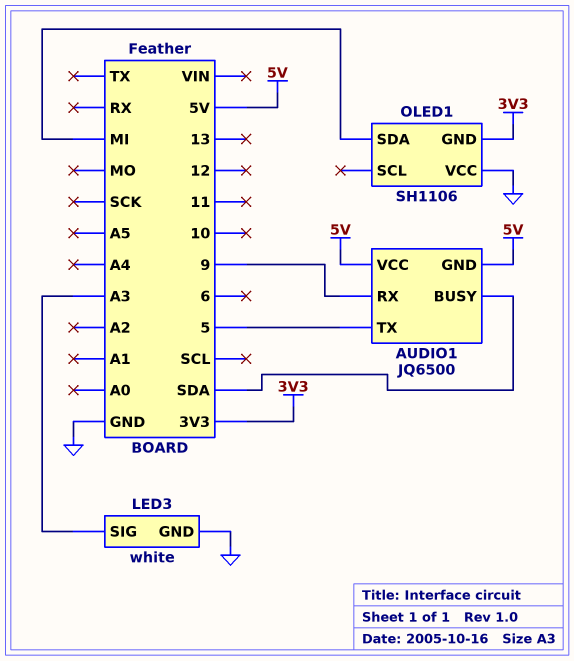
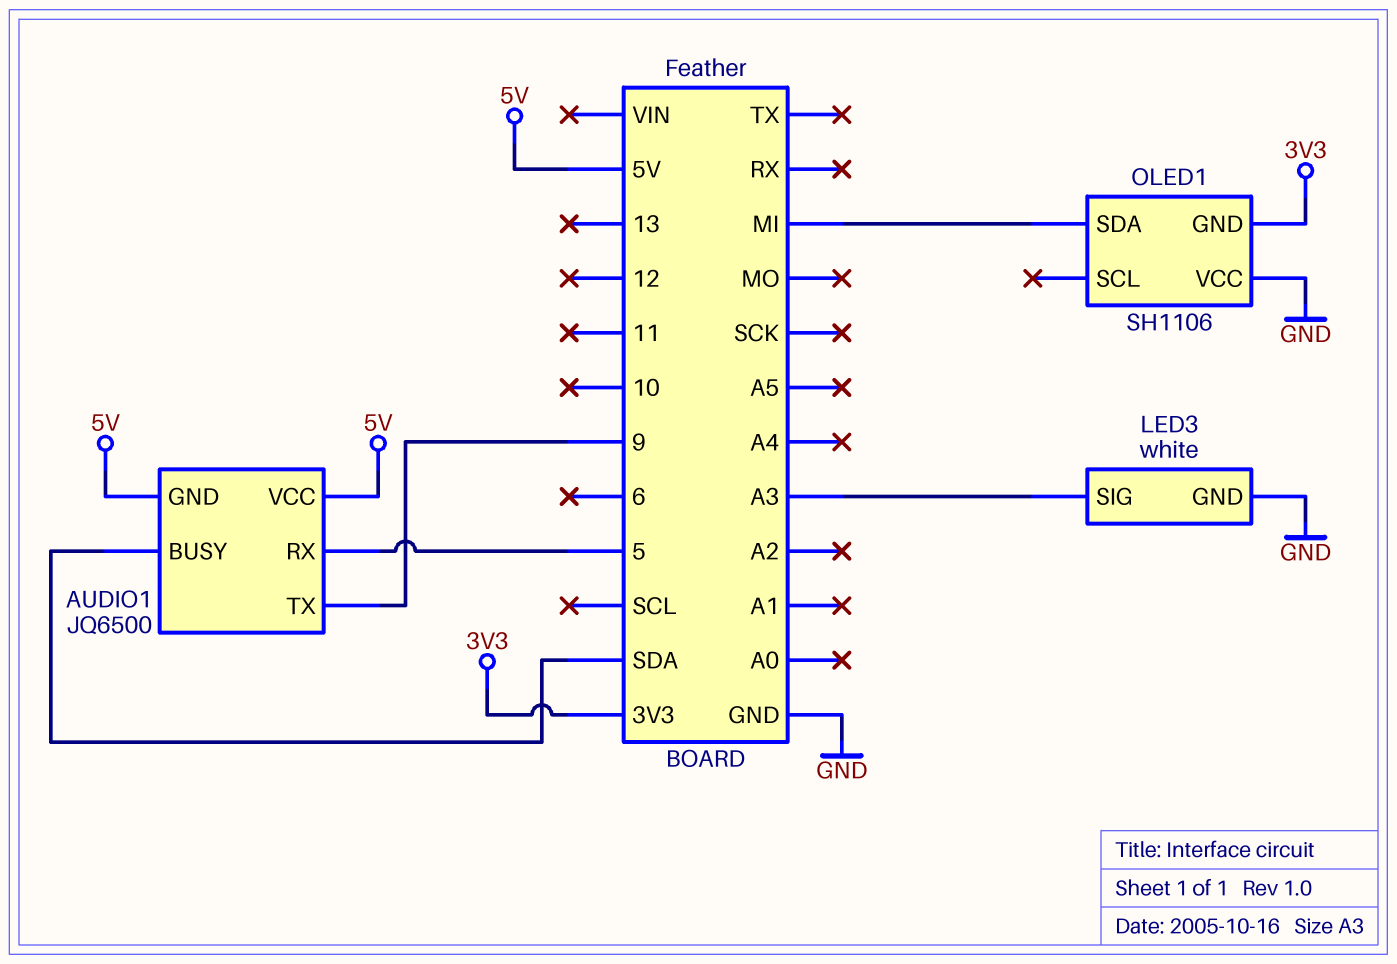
AUDIO1 pin RX: 9 -> 5
AUDIO1 pin TX: 5 -> 9

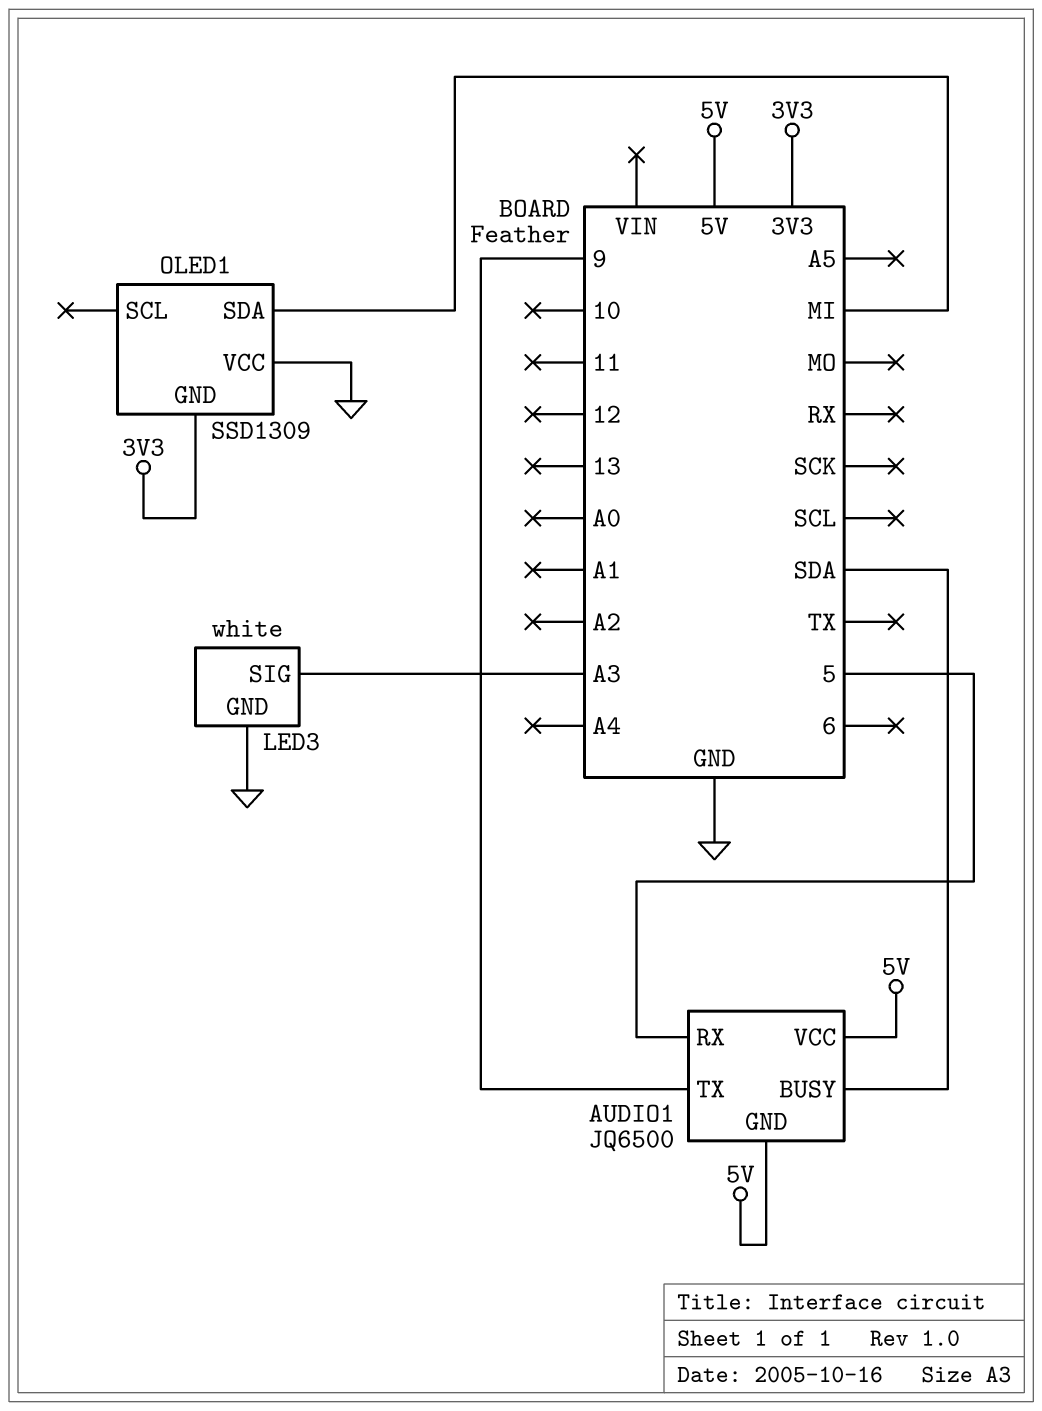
OLED1: SH1106 -> SSD1309

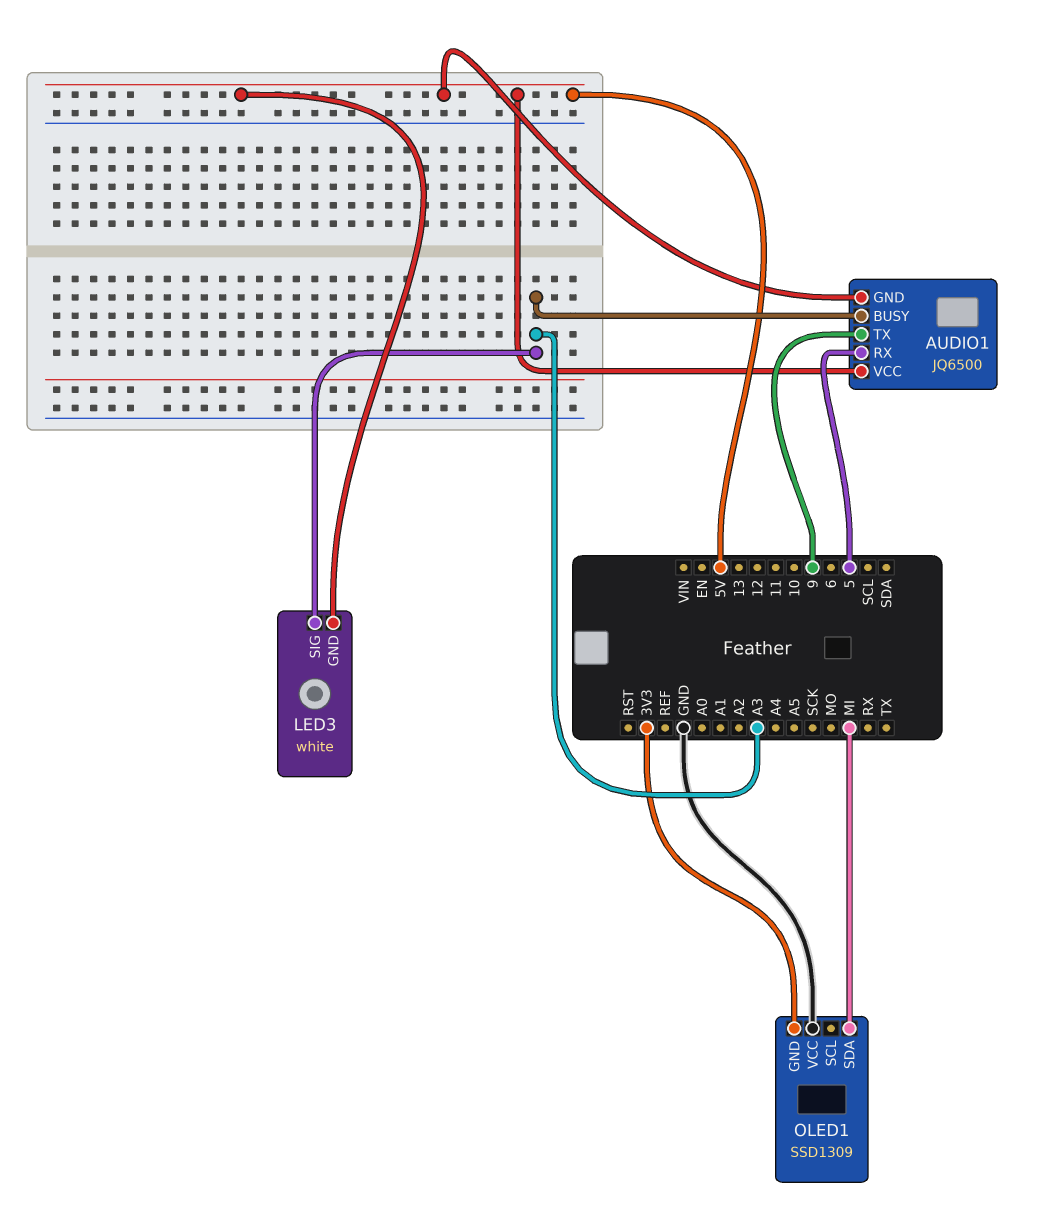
AUDIO1 pin BUSY: SDA -> A3
LED3 pin GND: GND -> 5V

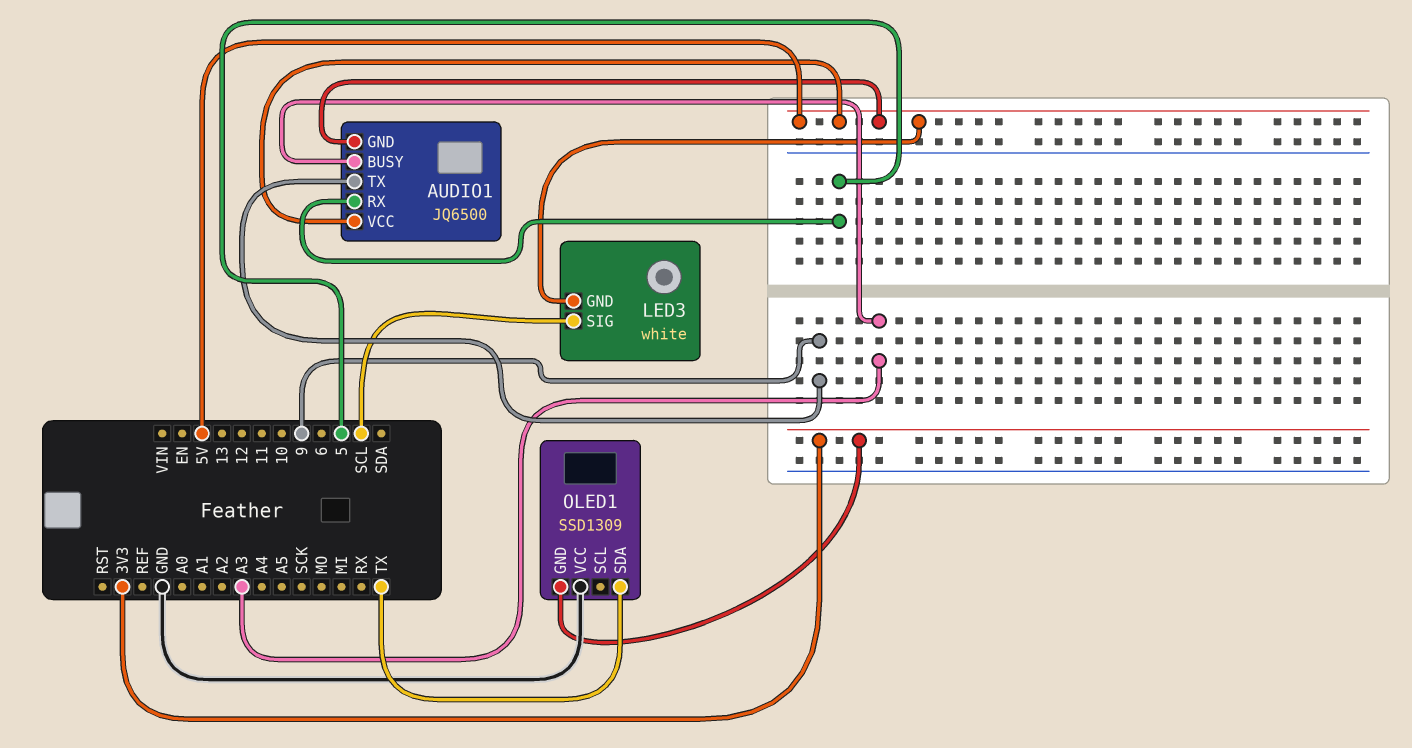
LED3 pin SIG: A3 -> SCL
OLED1 pin SDA: MI -> TX

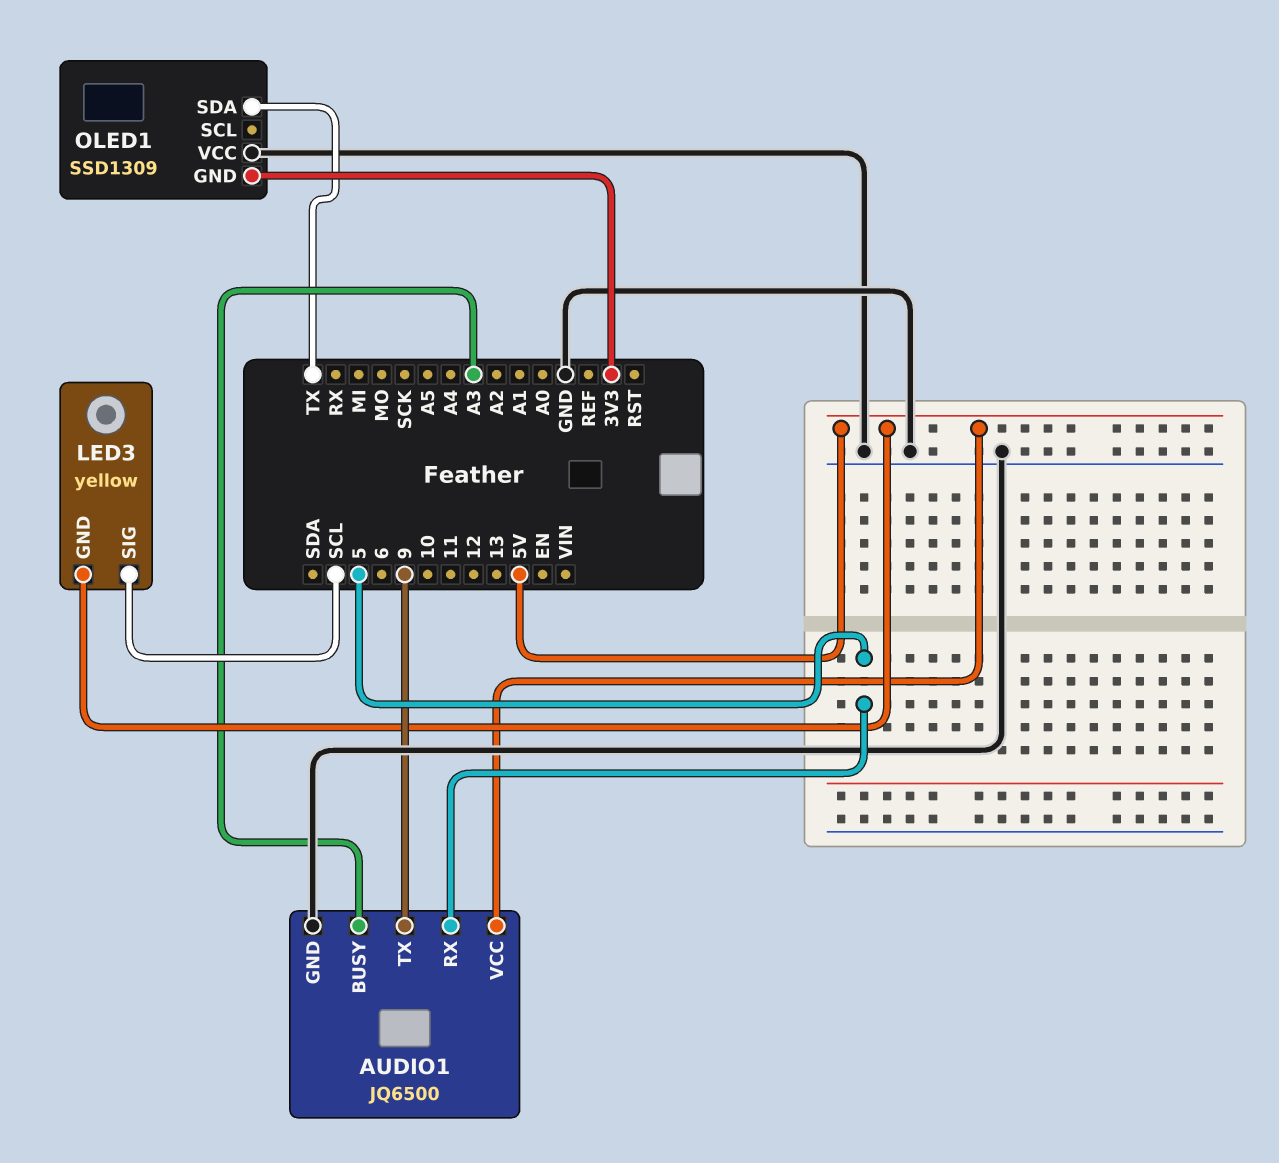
AUDIO1 pin GND: 5V -> GND
LED3: white -> yellow

